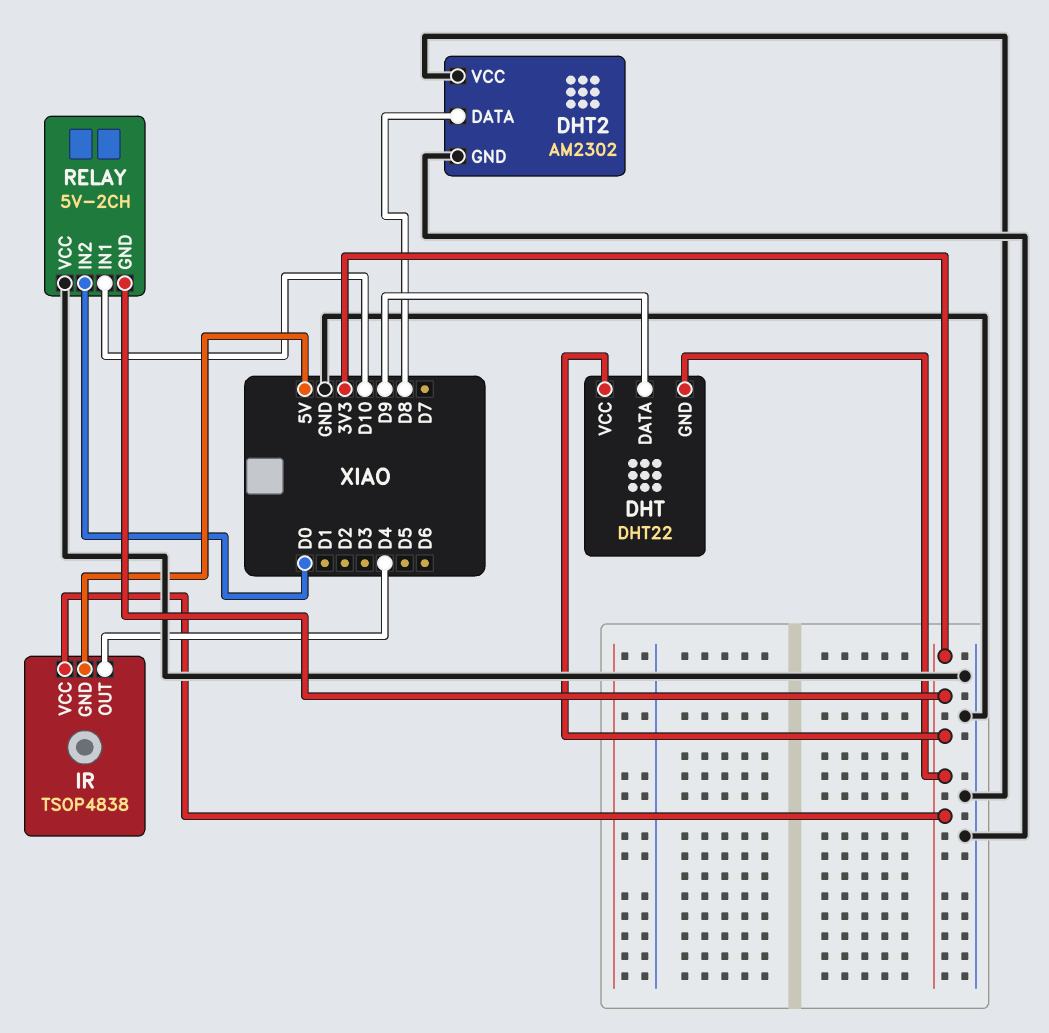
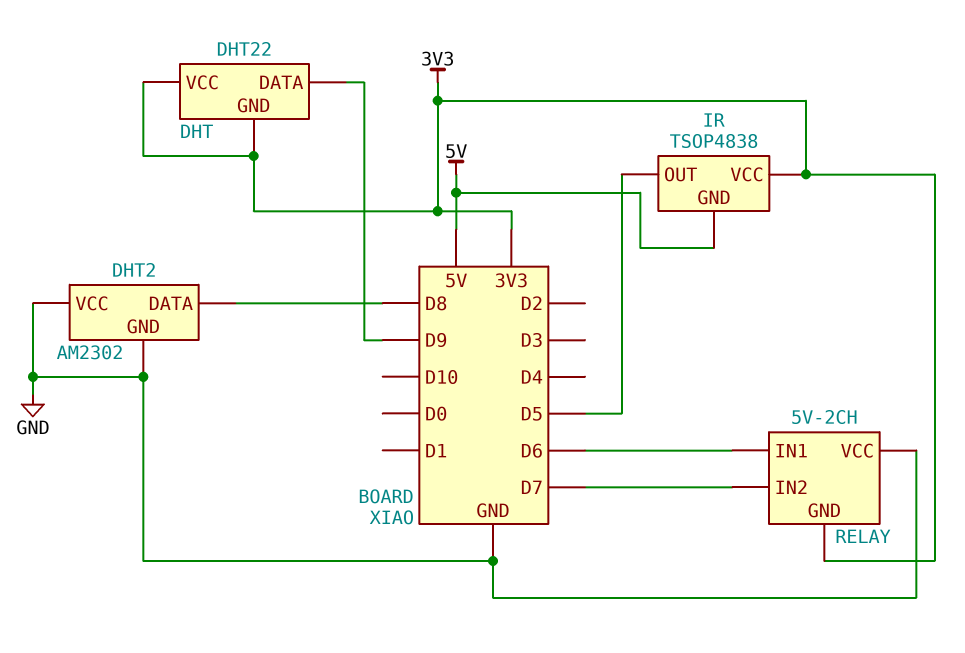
IR pin OUT: D4 -> D5
RELAY pin IN1: D10 -> D6
RELAY pin IN2: D0 -> D7

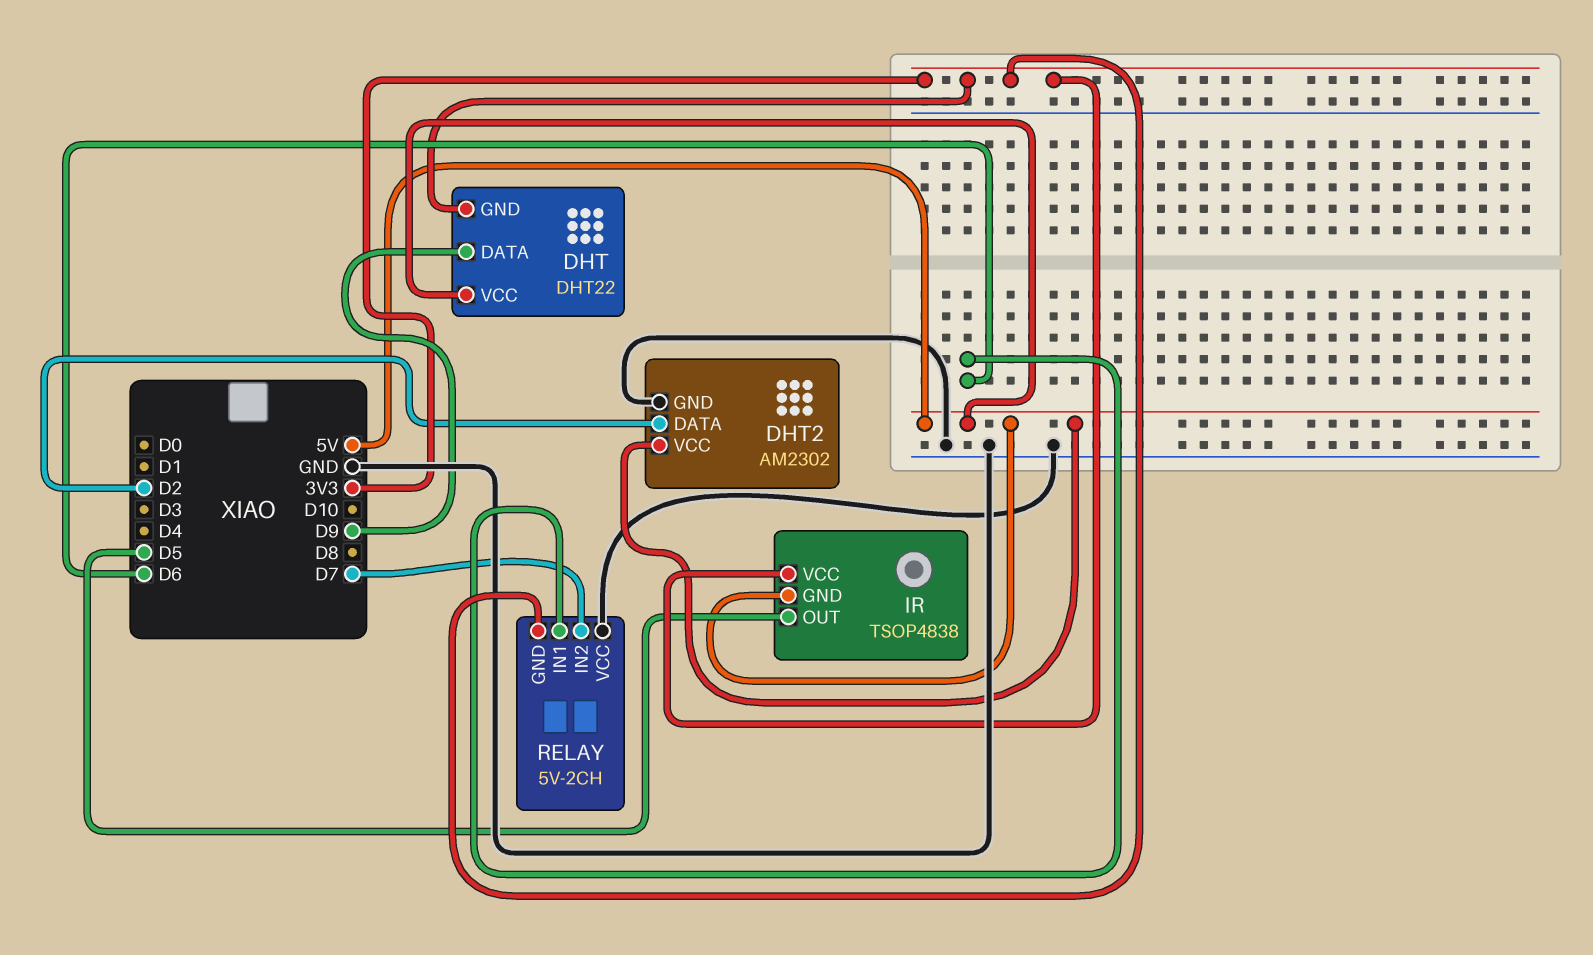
DHT pin VCC: 3V3 -> 5V
DHT2 pin DATA: D8 -> D2
DHT2 pin VCC: GND -> 5V

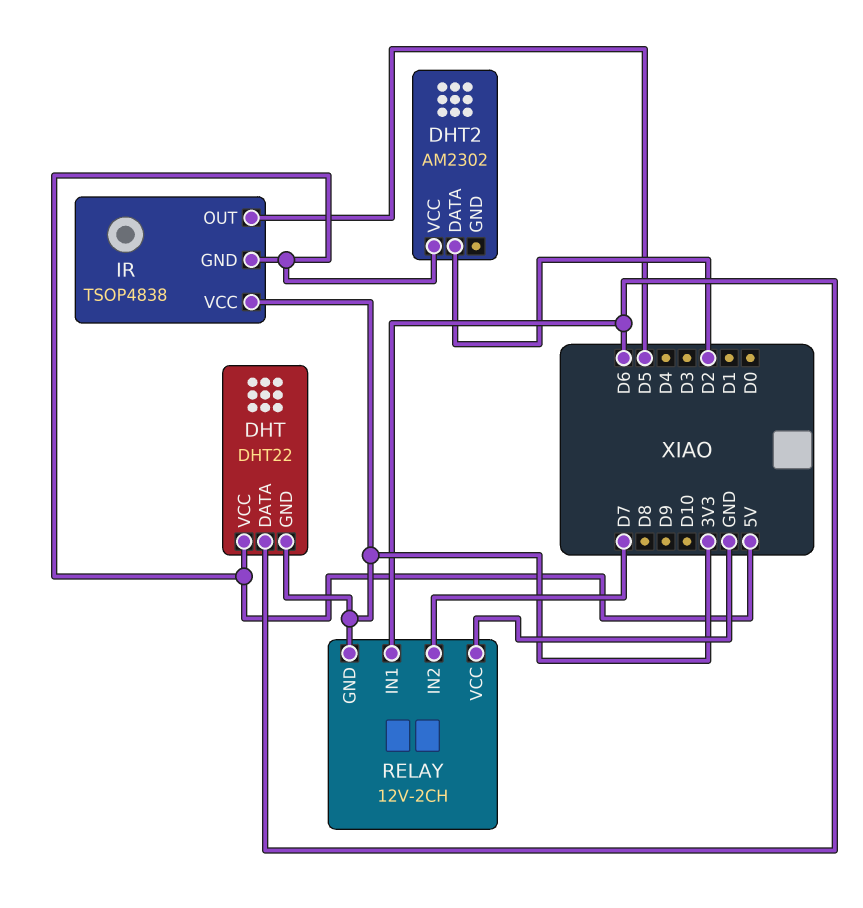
DHT pin DATA: D9 -> D6
DHT2 pin GND: GND -> none
RELAY: 5V-2CH -> 12V-2CH

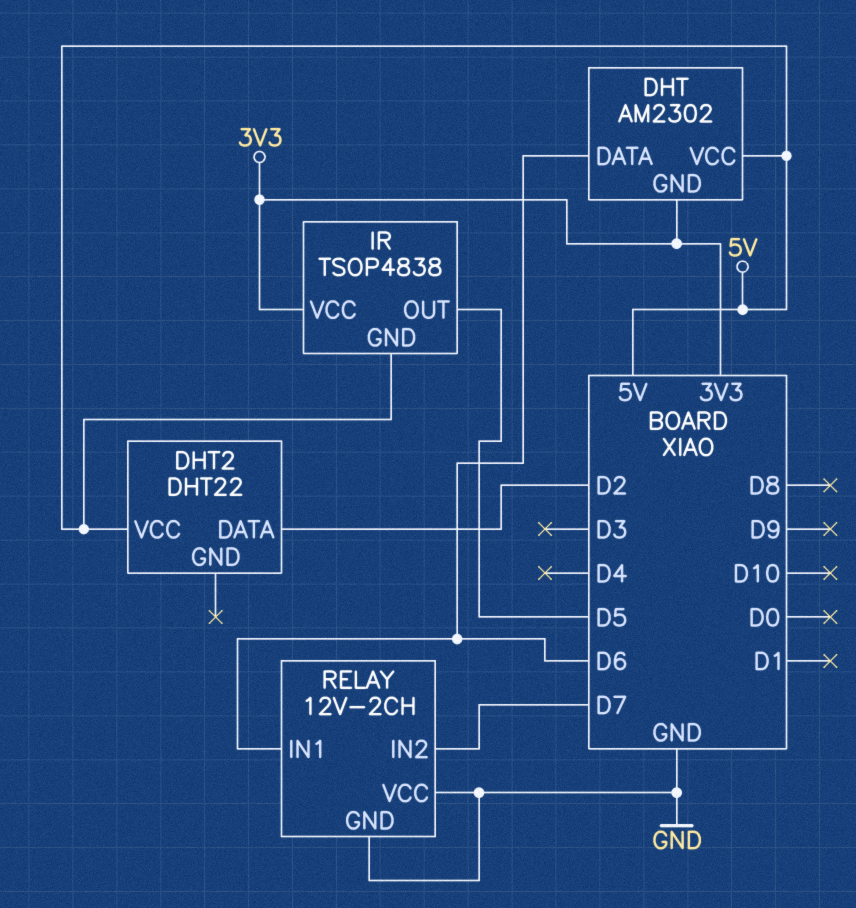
DHT: DHT22 -> AM2302
DHT2: AM2302 -> DHT22
RELAY pin GND: 3V3 -> GND

